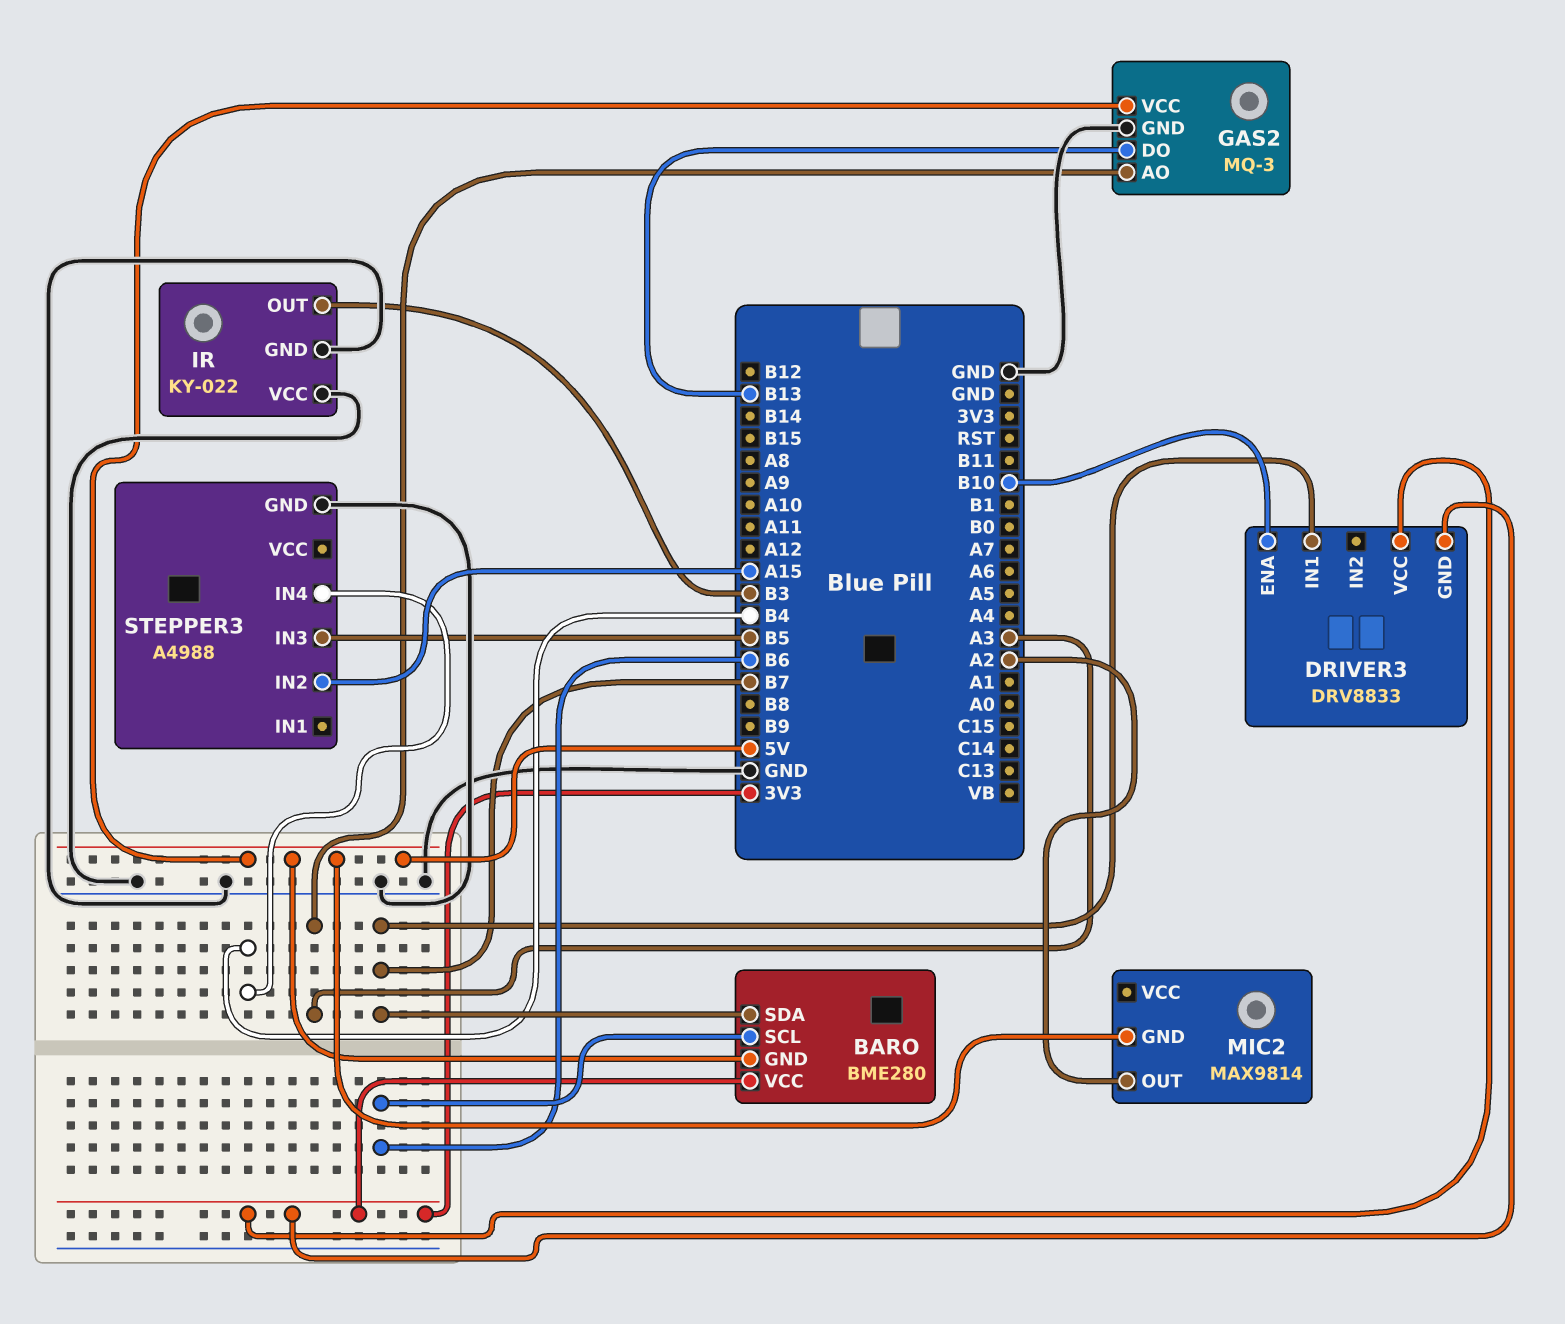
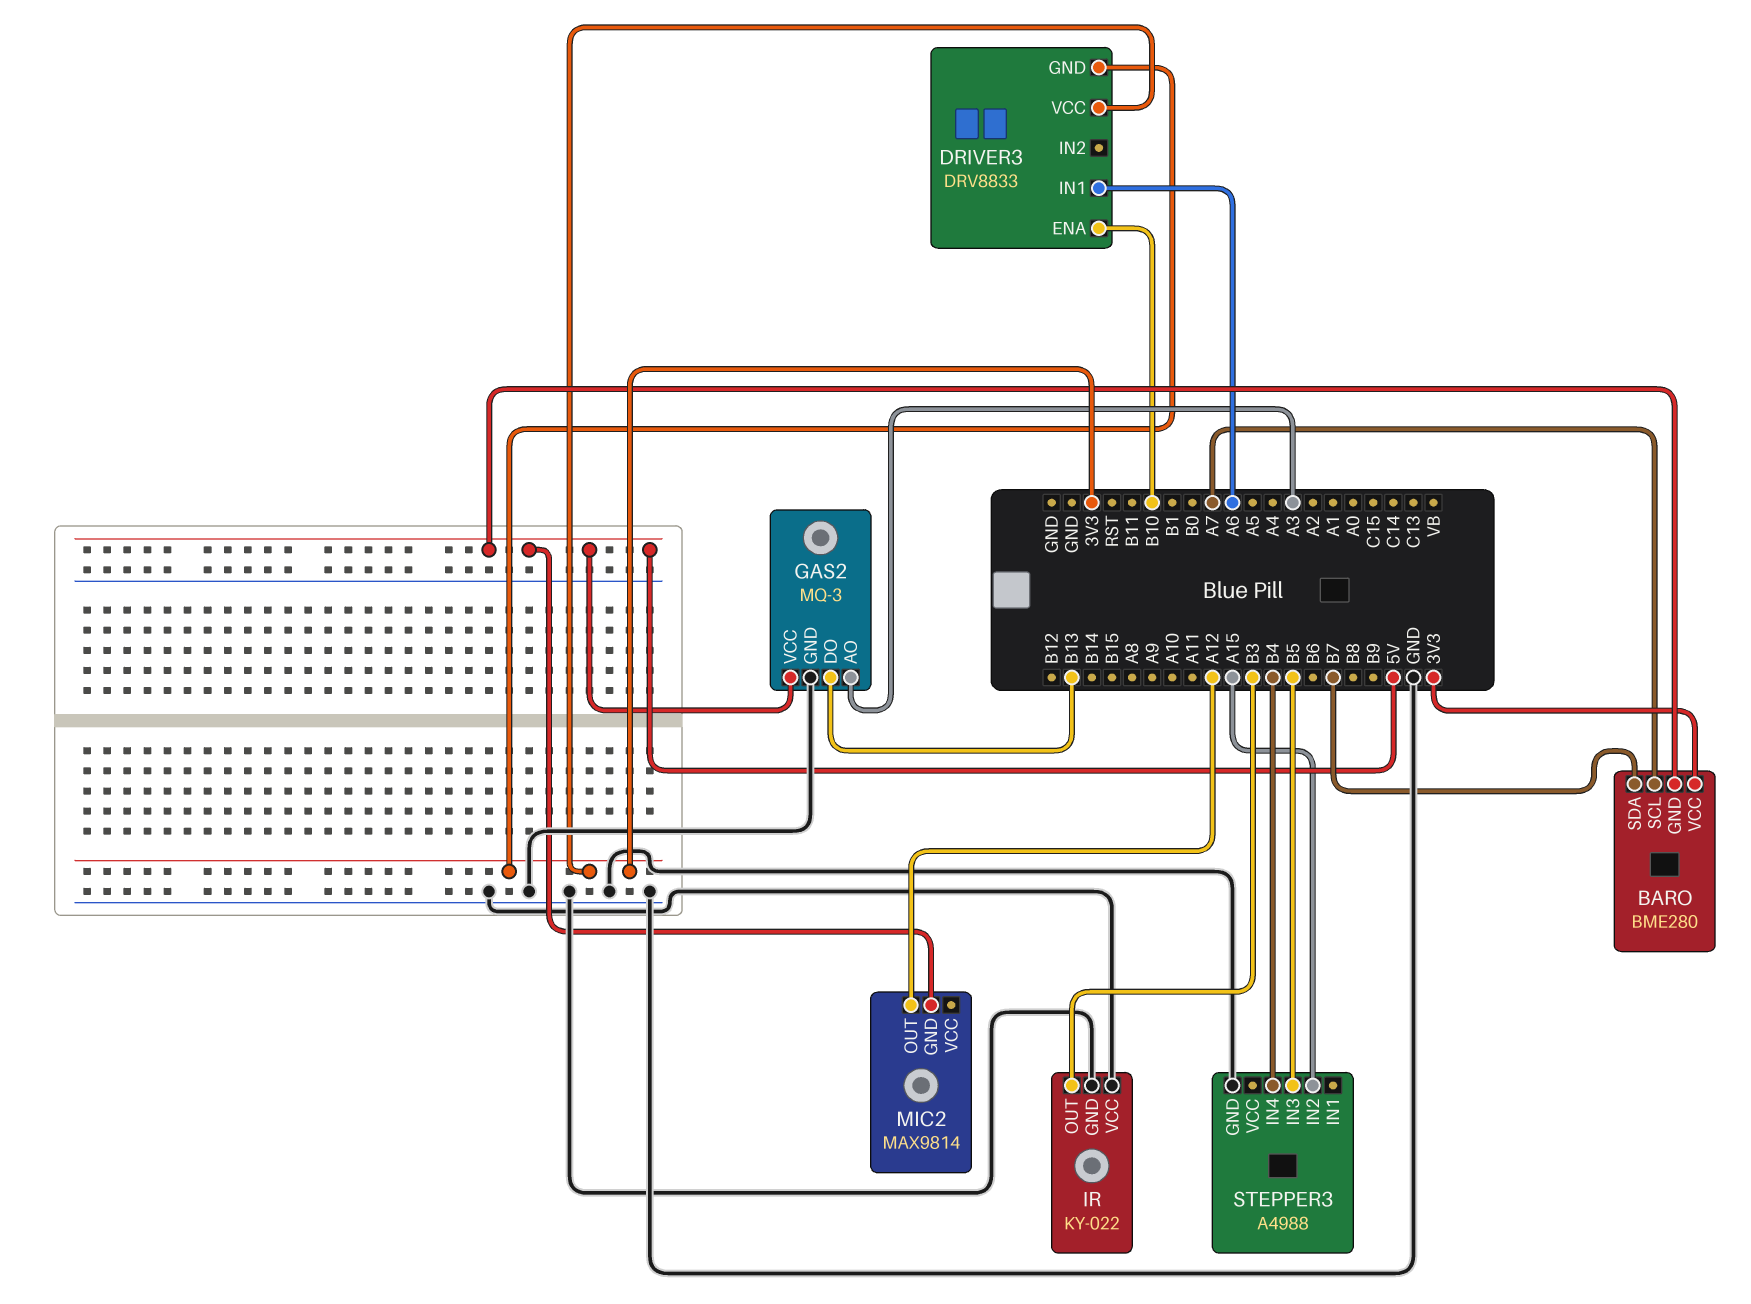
BARO pin SCL: B6 -> A7
DRIVER3 pin IN1: B7 -> A6
MIC2 pin OUT: A2 -> A12

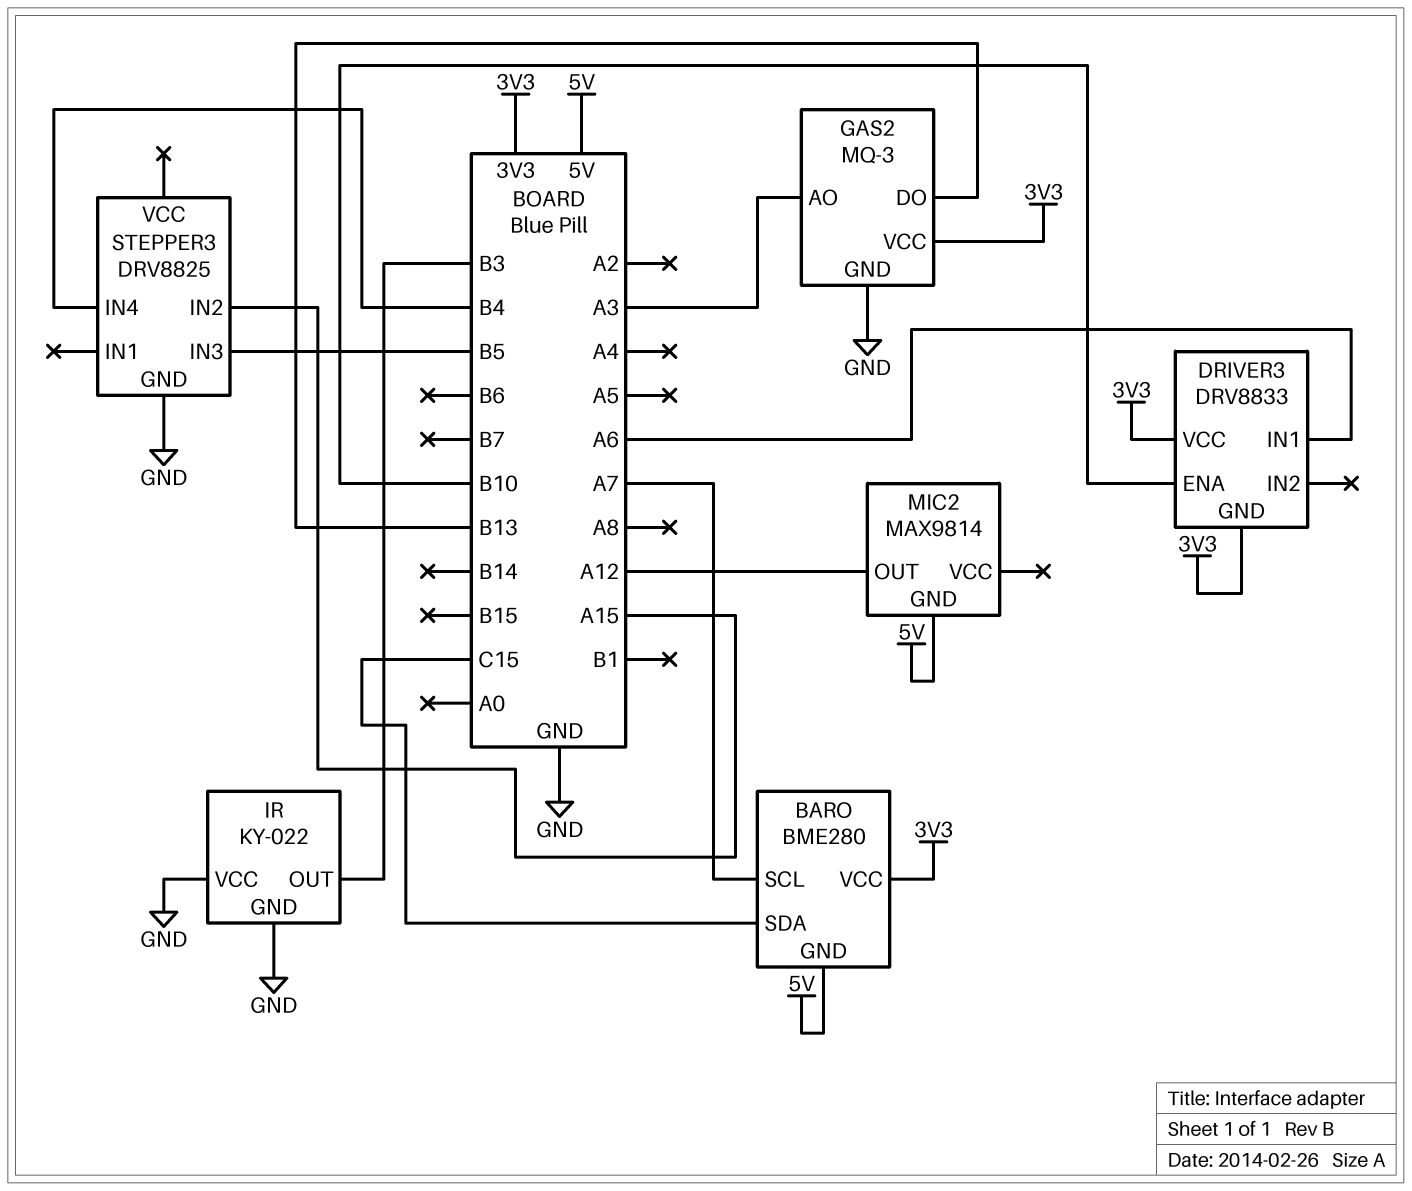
BARO pin SDA: B7 -> C15
GAS2 pin VCC: 5V -> 3V3
STEPPER3: A4988 -> DRV8825

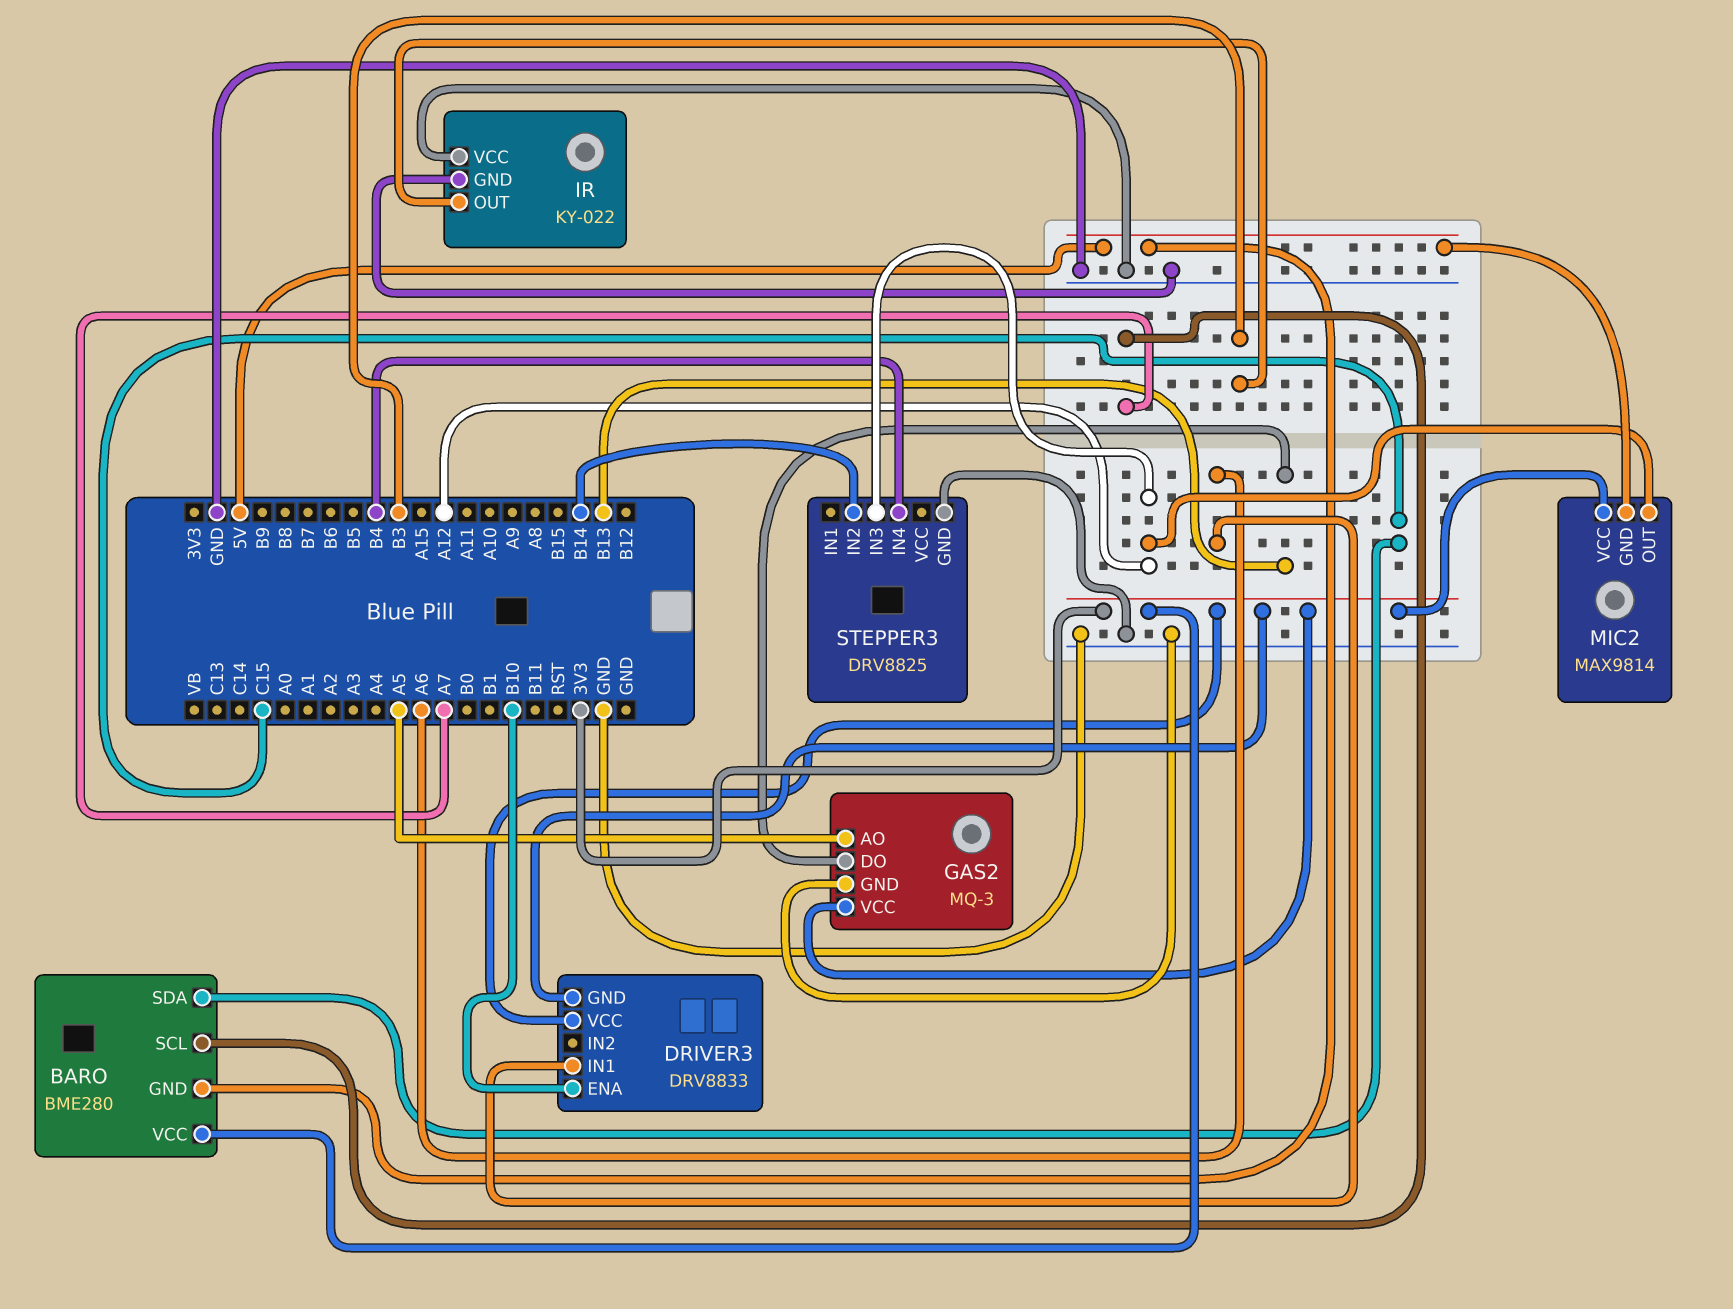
GAS2 pin AO: A3 -> A5
MIC2 pin VCC: none -> 3V3
STEPPER3 pin IN2: A15 -> B14
STEPPER3 pin IN3: B5 -> A12

